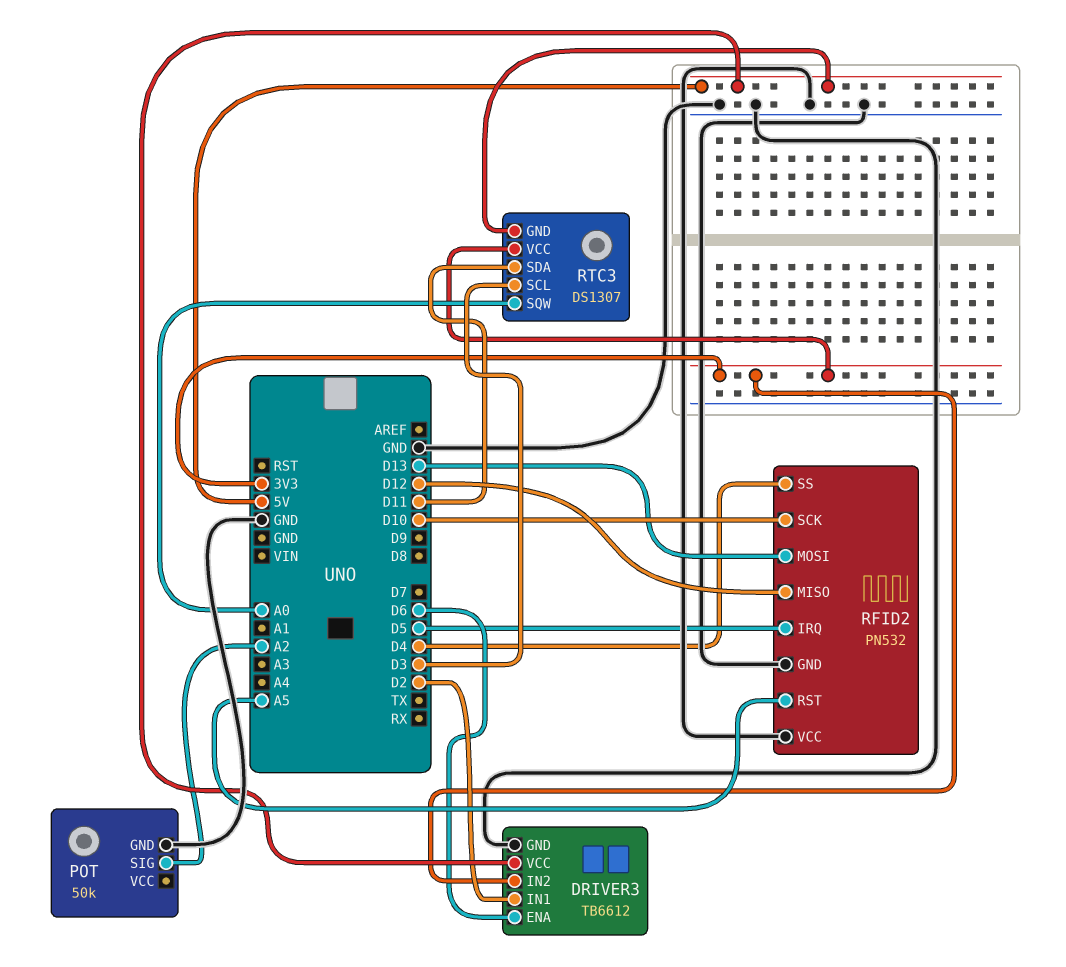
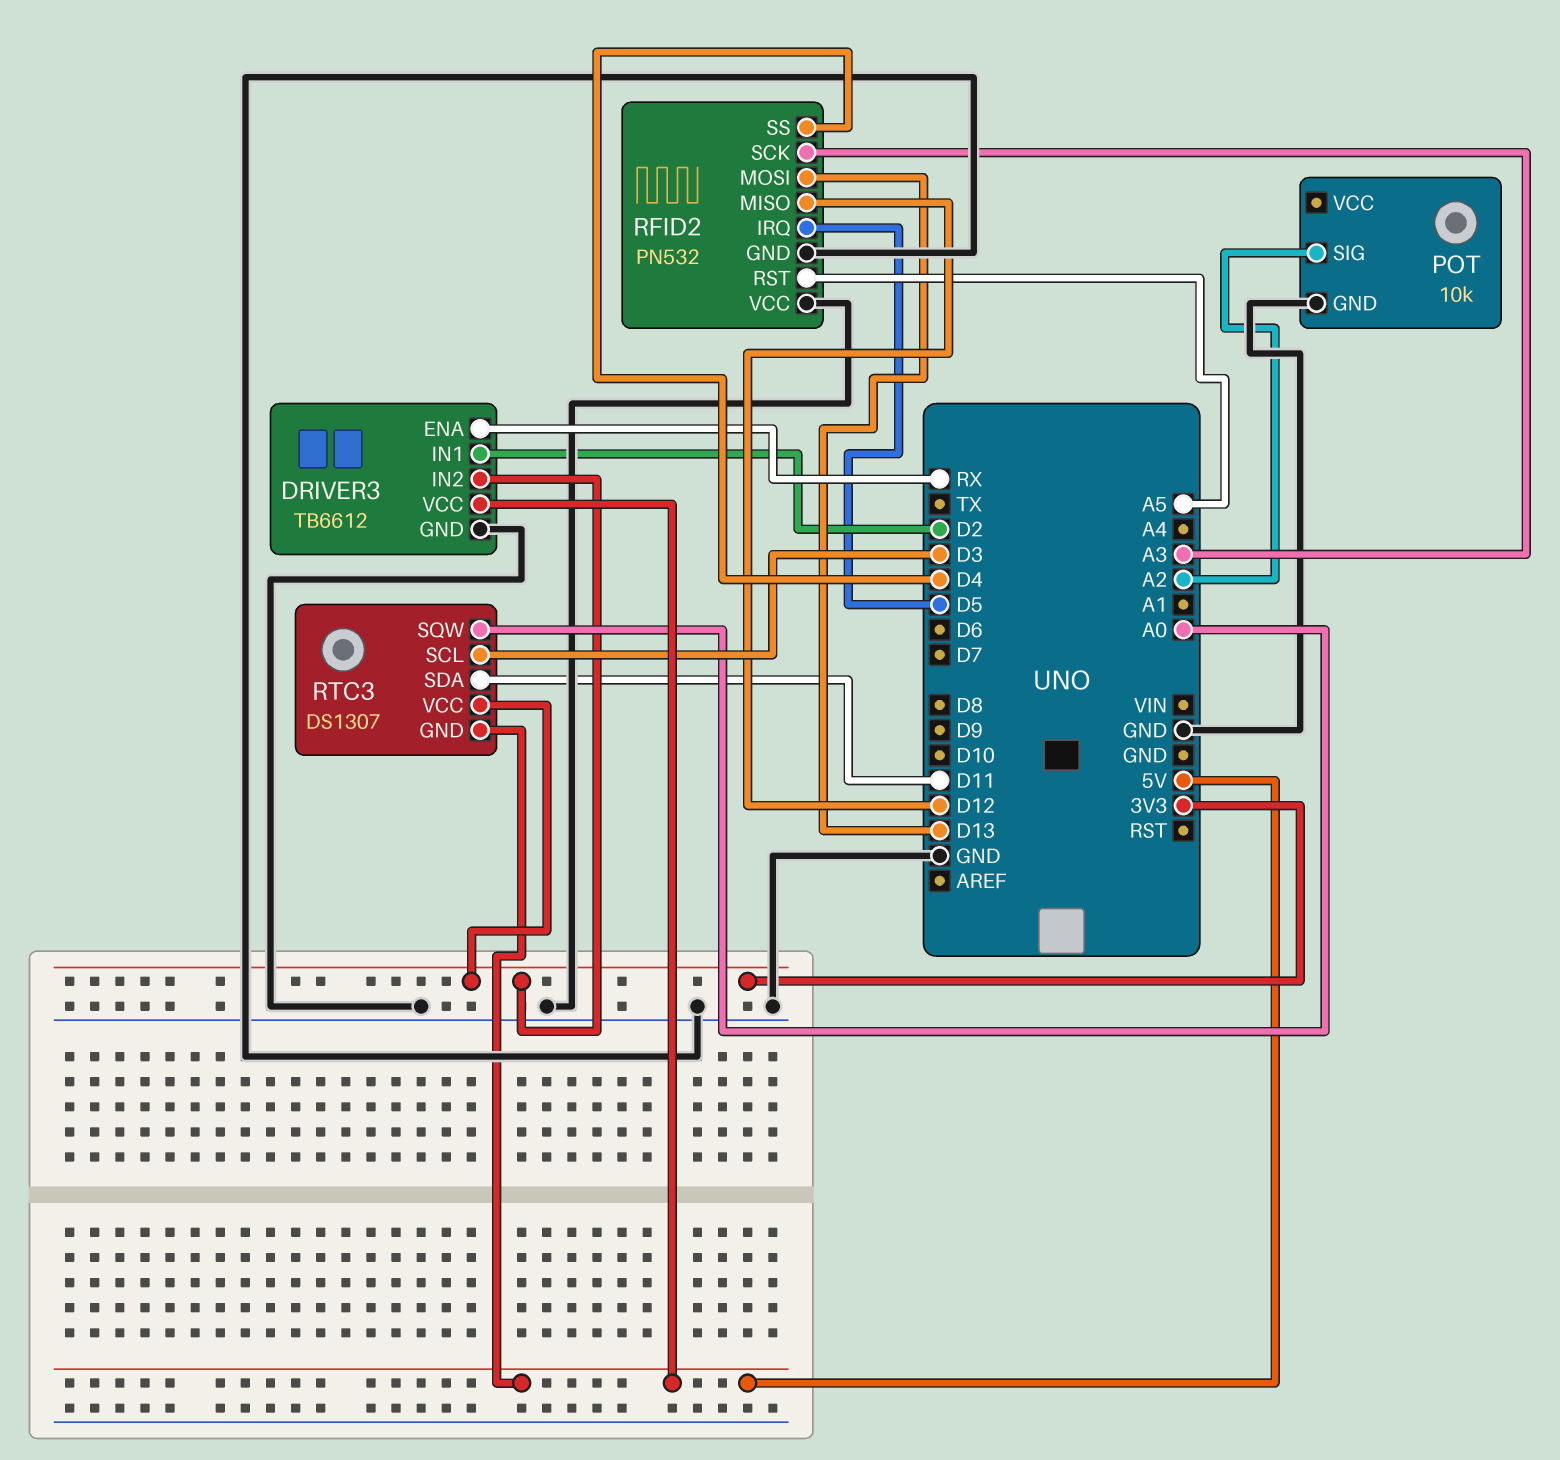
DRIVER3 pin ENA: D6 -> RX
POT: 50k -> 10k
RFID2 pin SCK: D10 -> A3

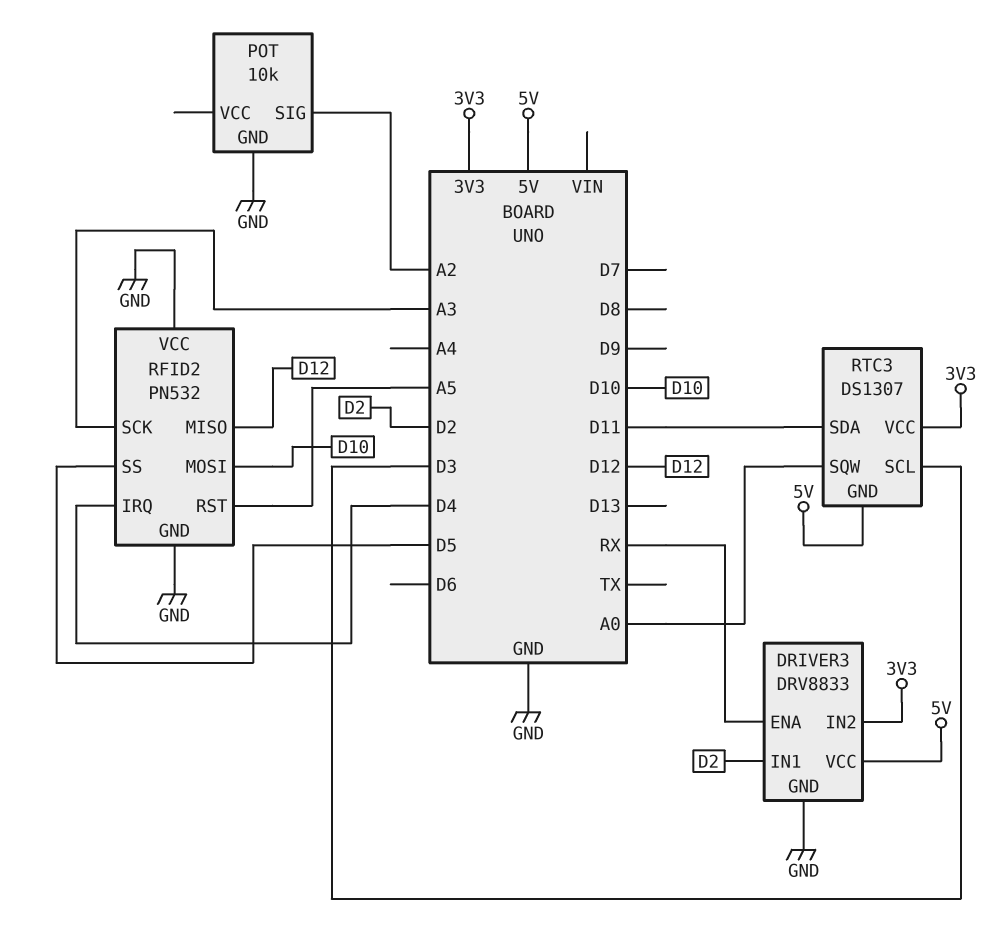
DRIVER3: TB6612 -> DRV8833
RFID2 pin IRQ: D5 -> D4
RFID2 pin MOSI: D13 -> D10
RFID2 pin SS: D4 -> D5

